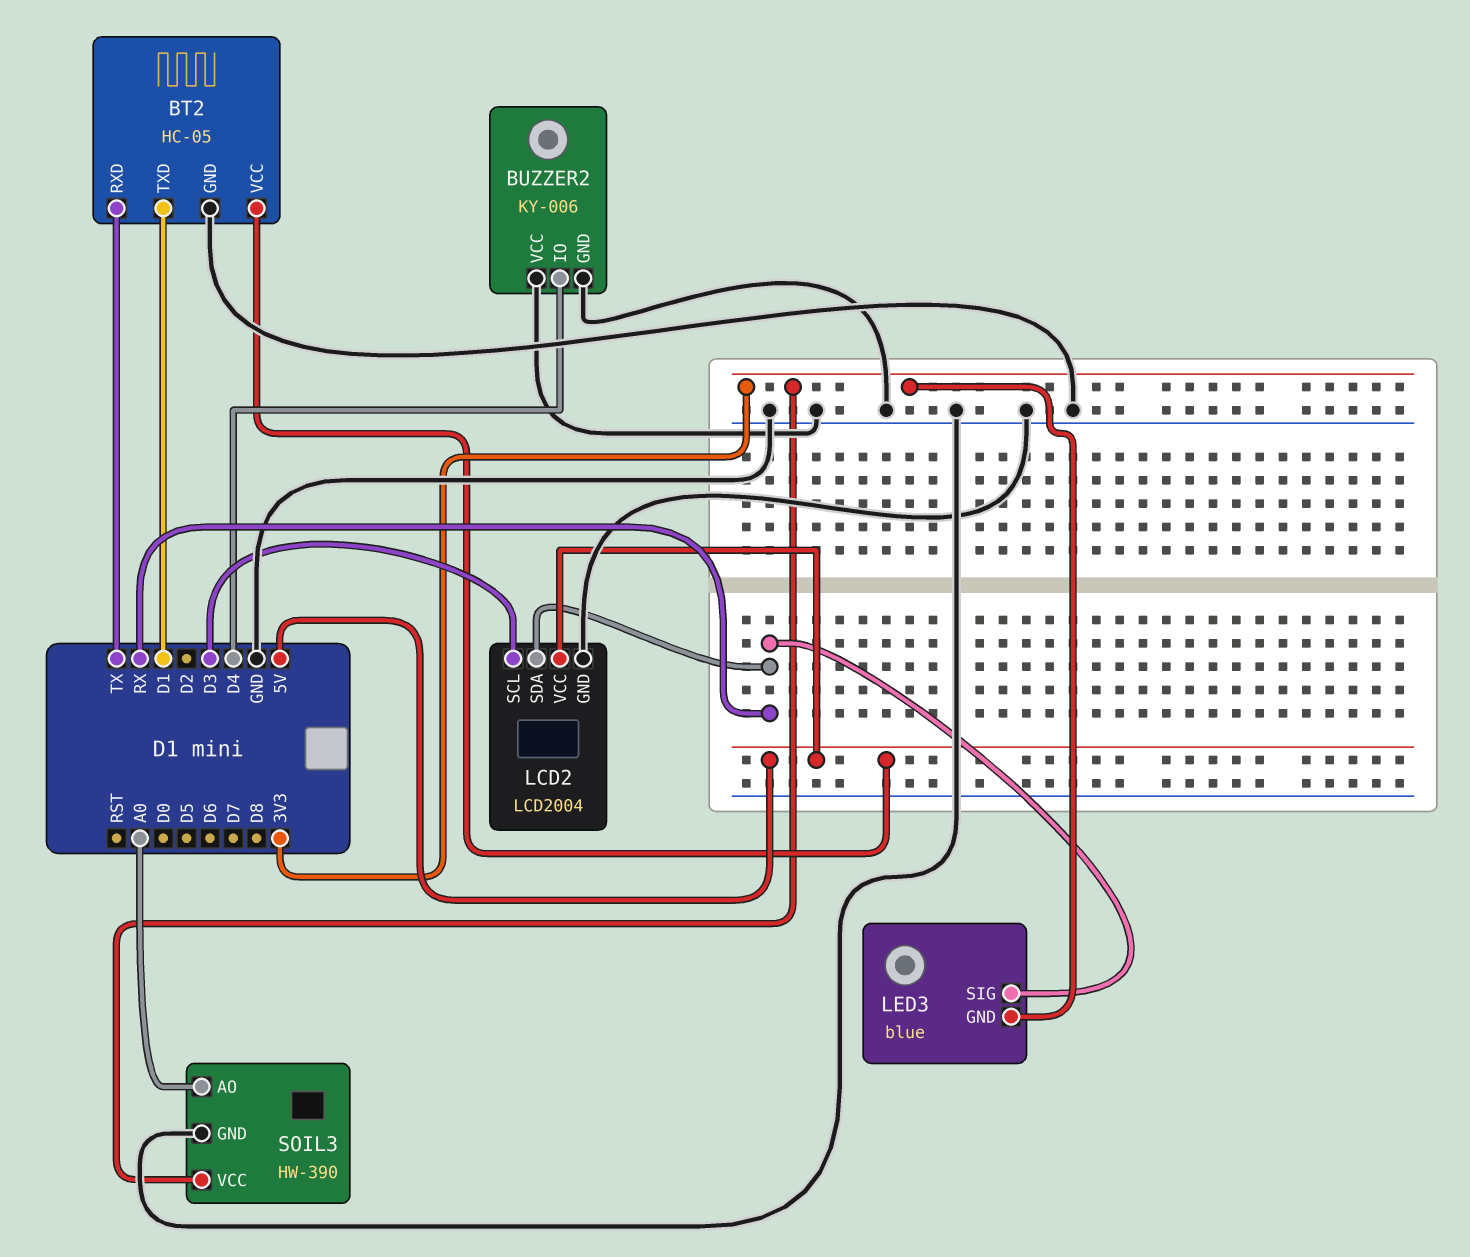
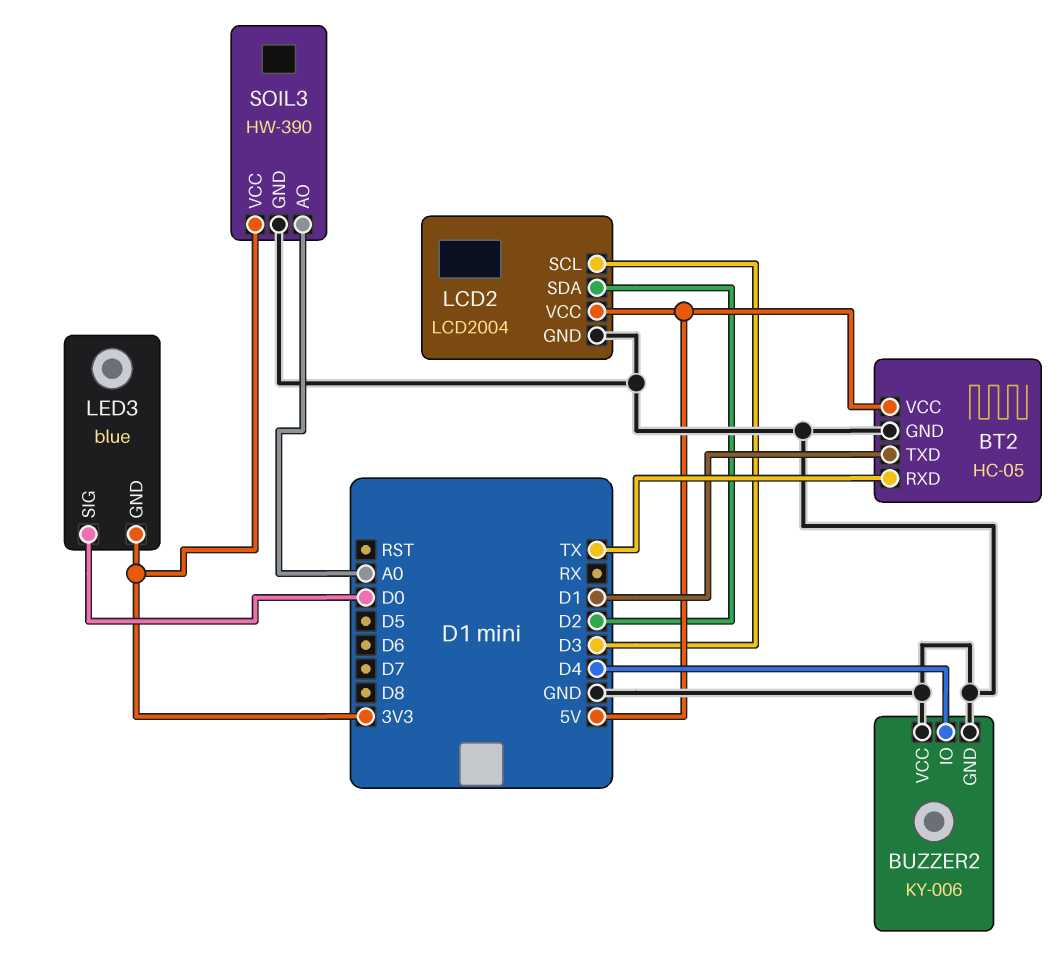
LCD2 pin SDA: RX -> D2
LED3 pin SIG: RX -> D0

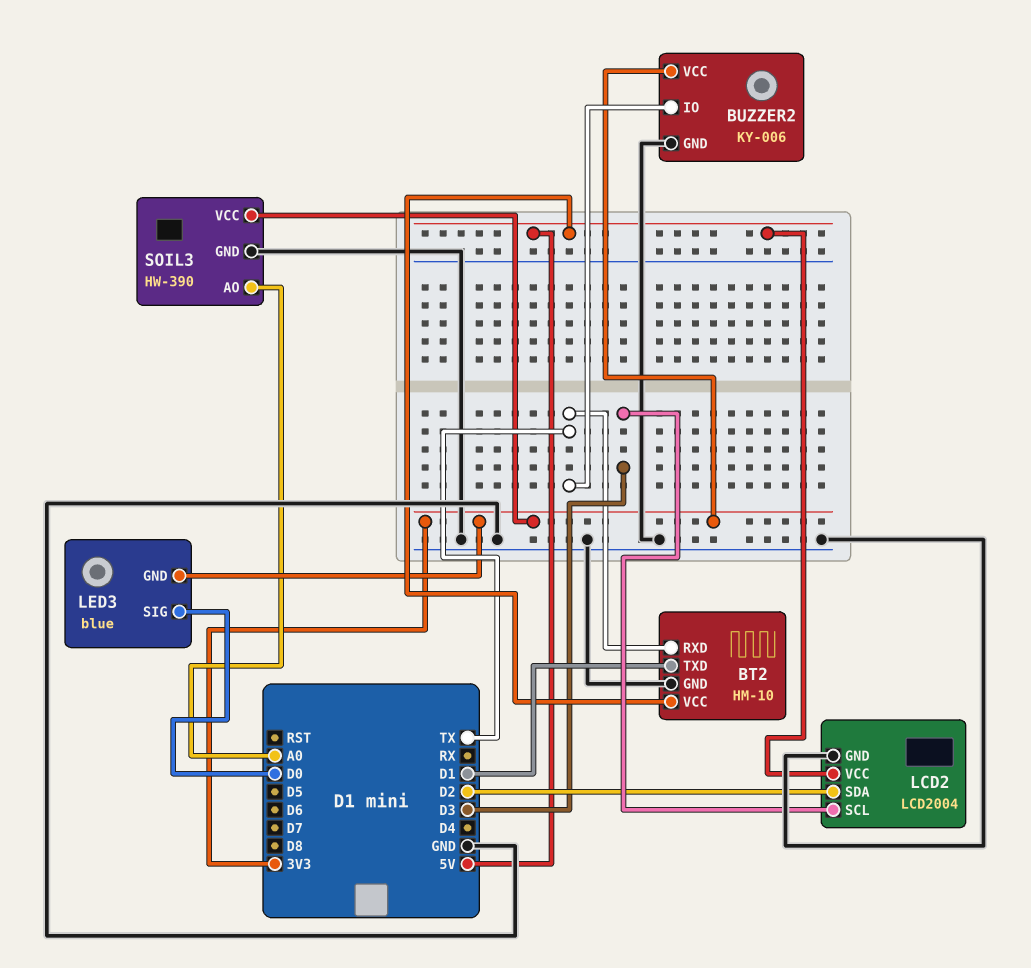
BT2: HC-05 -> HM-10
BUZZER2 pin IO: D4 -> TX
BUZZER2 pin VCC: GND -> 3V3

